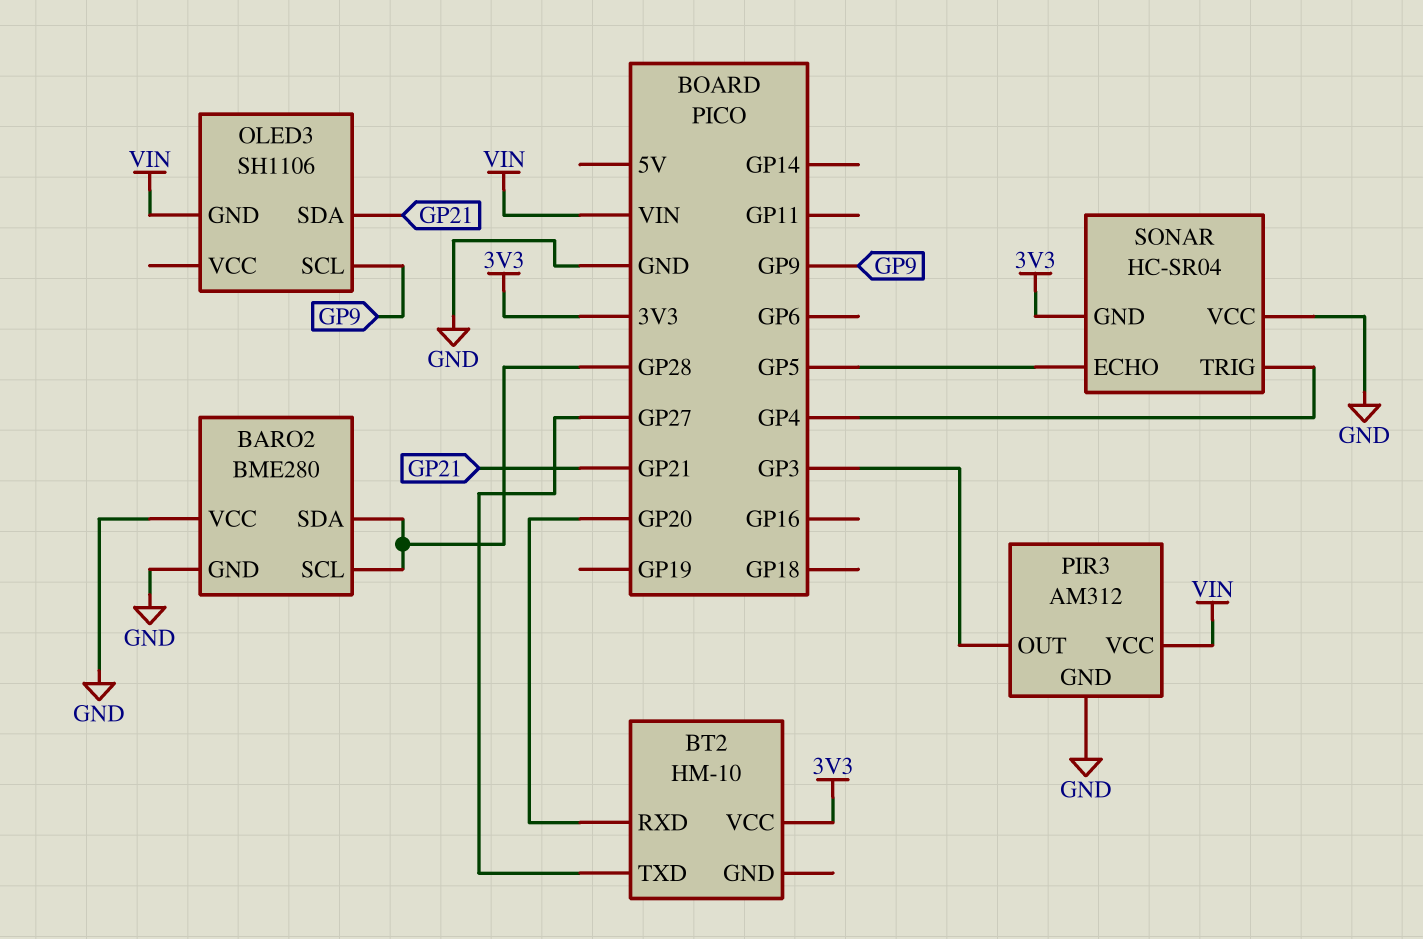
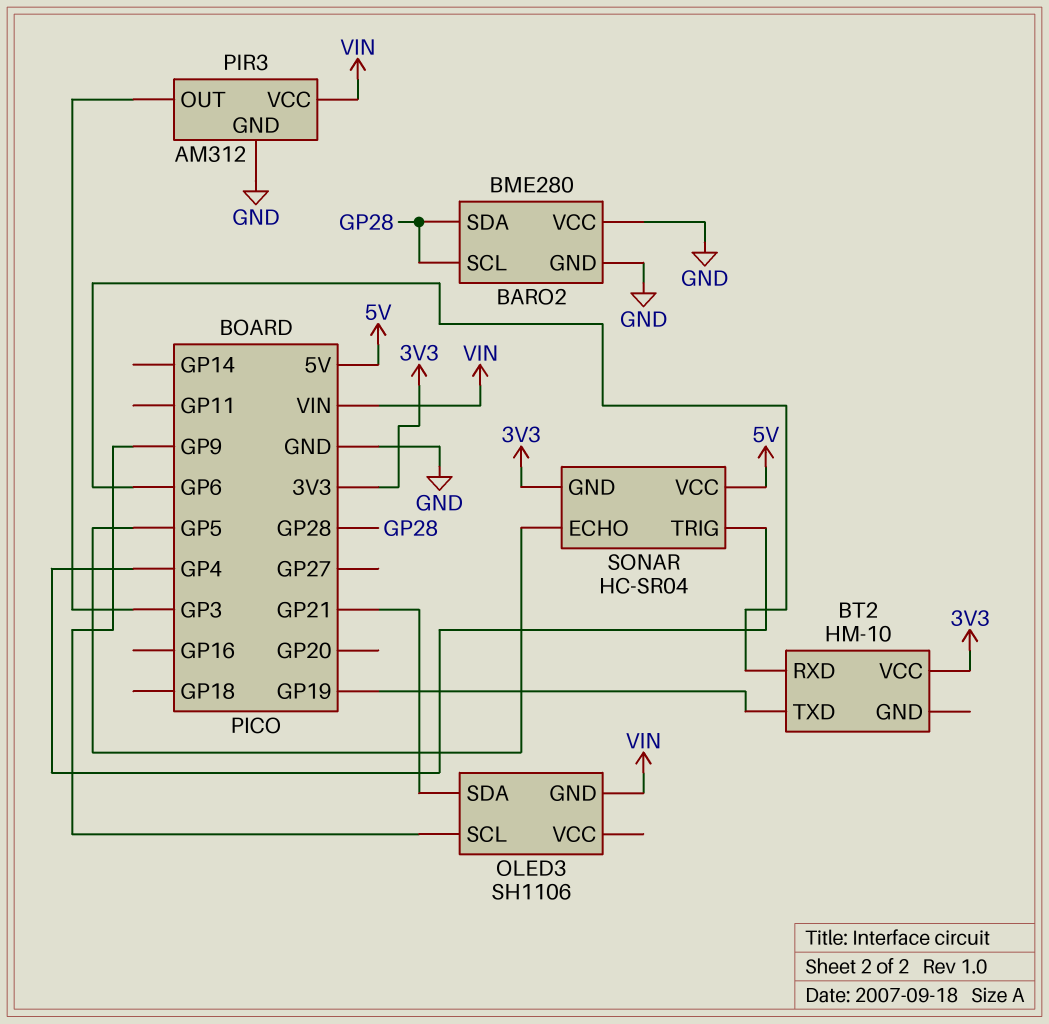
BT2 pin RXD: GP20 -> GP6
BT2 pin TXD: GP27 -> GP19
SONAR pin VCC: GND -> 5V

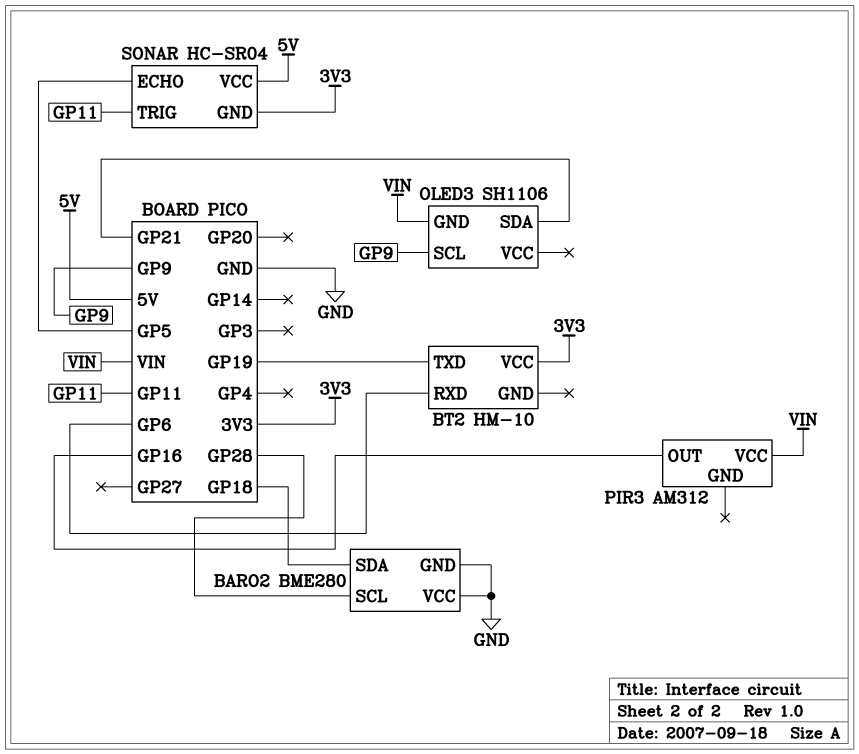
BARO2 pin SDA: GP28 -> GP18
PIR3 pin GND: GND -> none
PIR3 pin OUT: GP3 -> GP16
SONAR pin TRIG: GP4 -> GP11

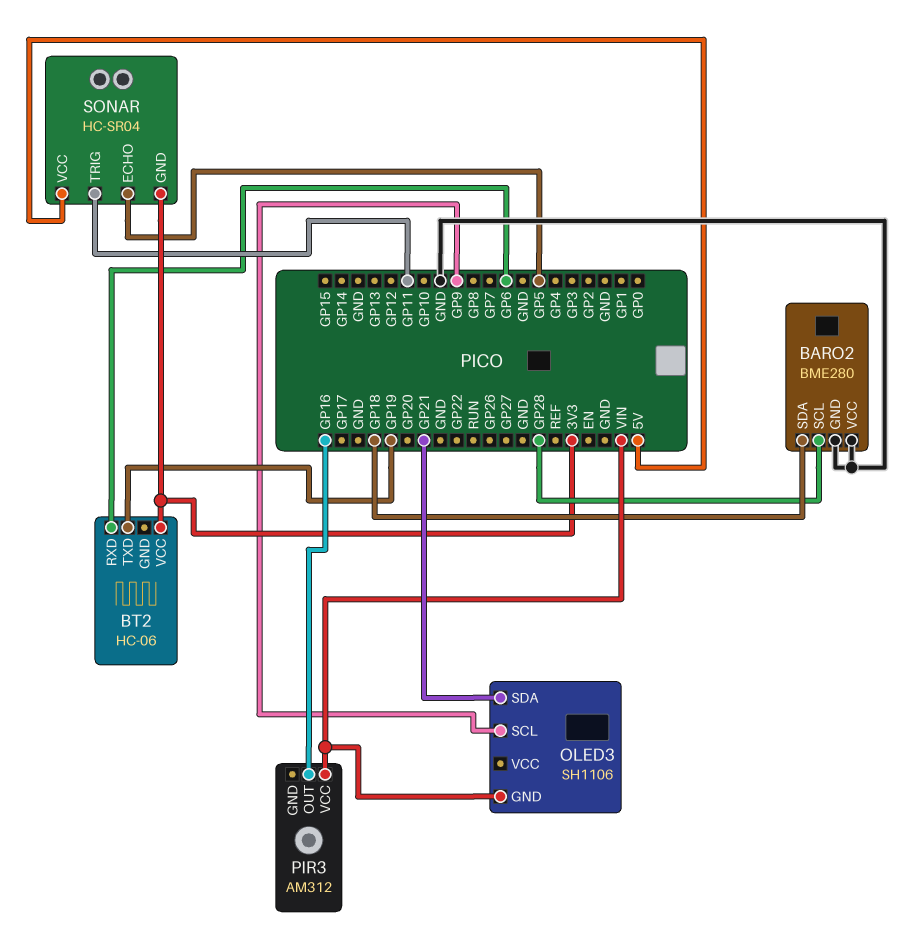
BT2: HM-10 -> HC-06

